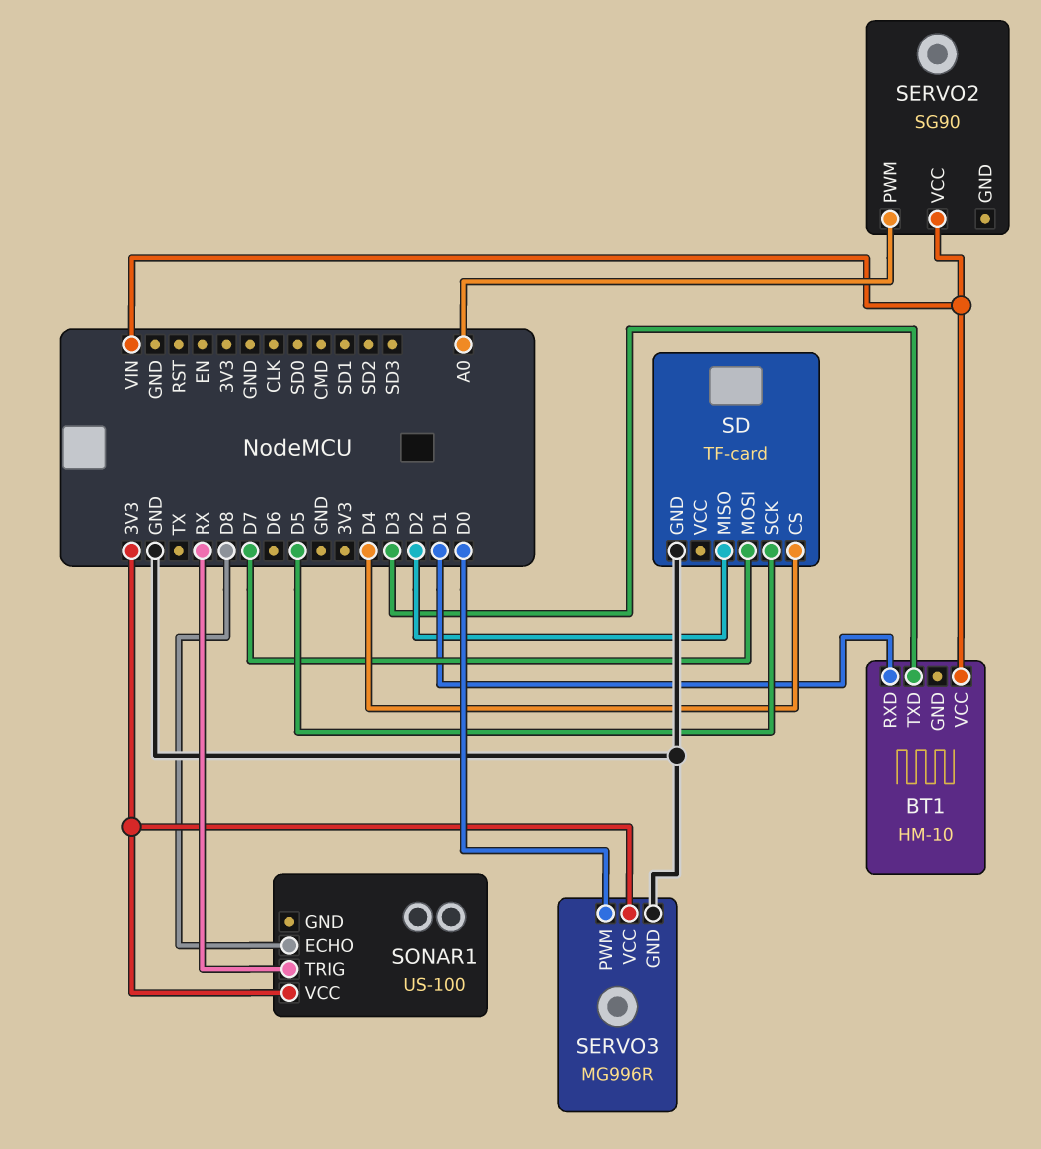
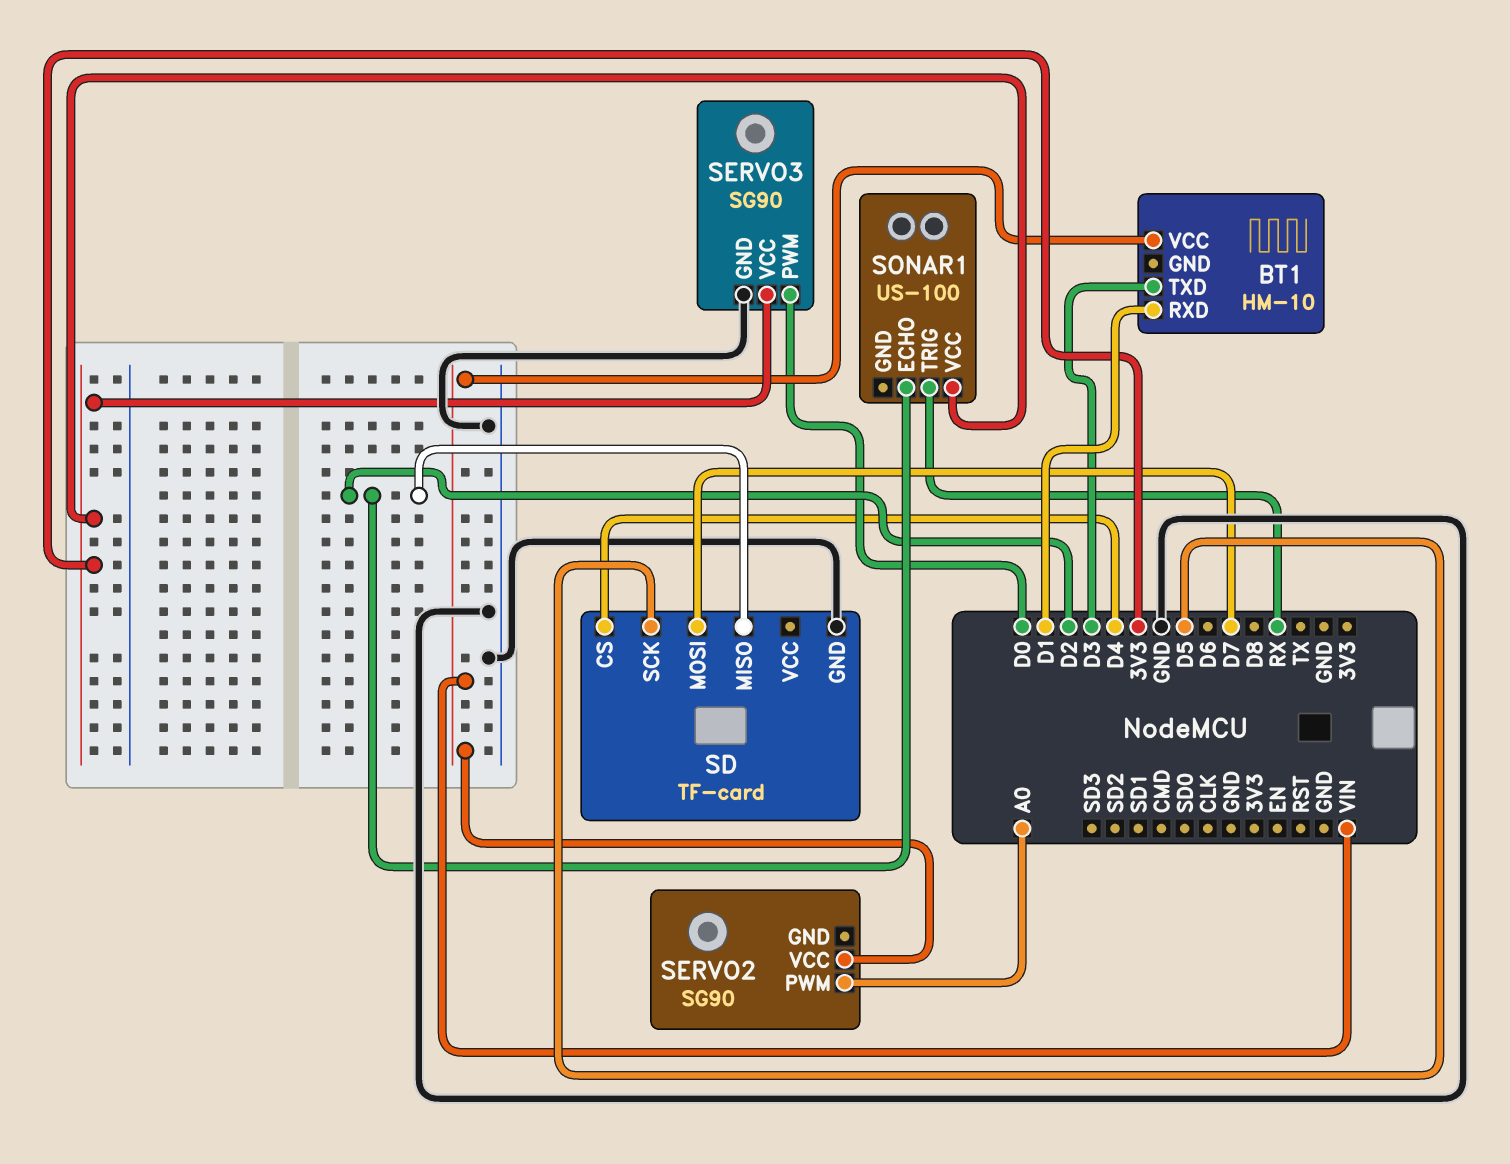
SERVO3: MG996R -> SG90
SONAR1 pin ECHO: D8 -> D2

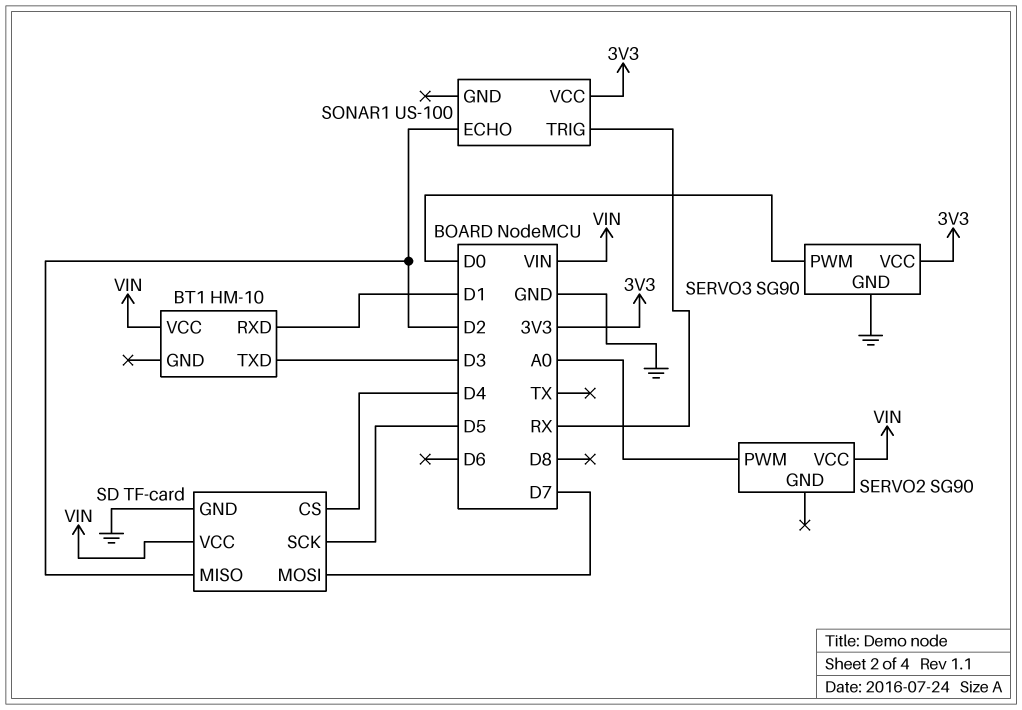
SD pin VCC: none -> VIN

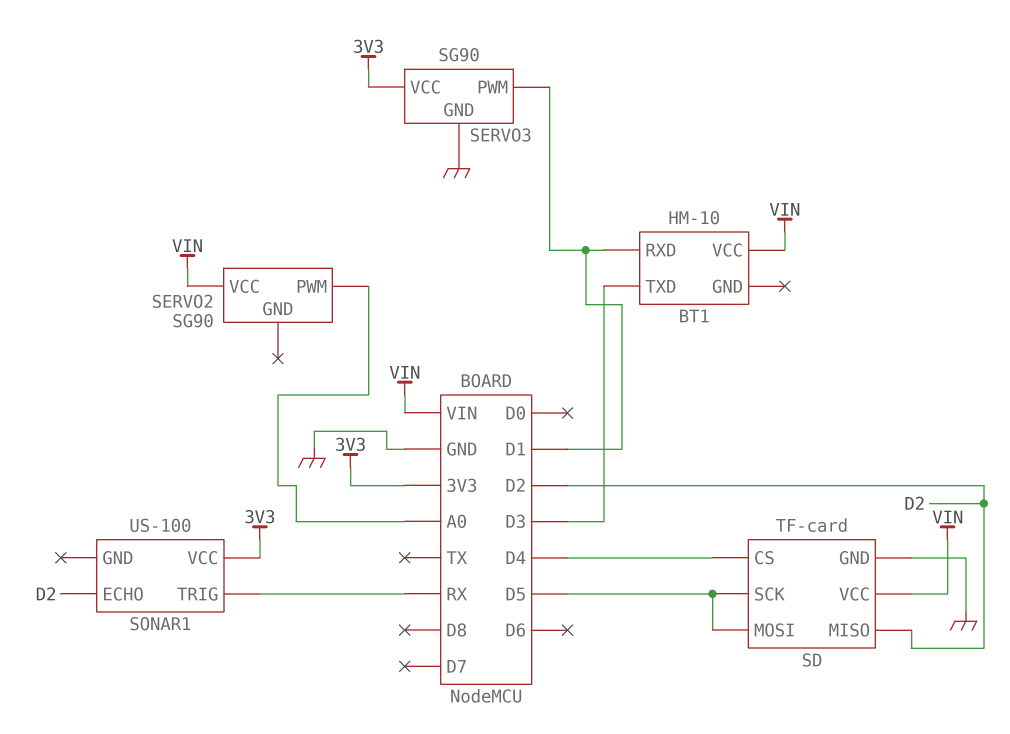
SD pin MOSI: D7 -> D5
SERVO3 pin PWM: D0 -> D1

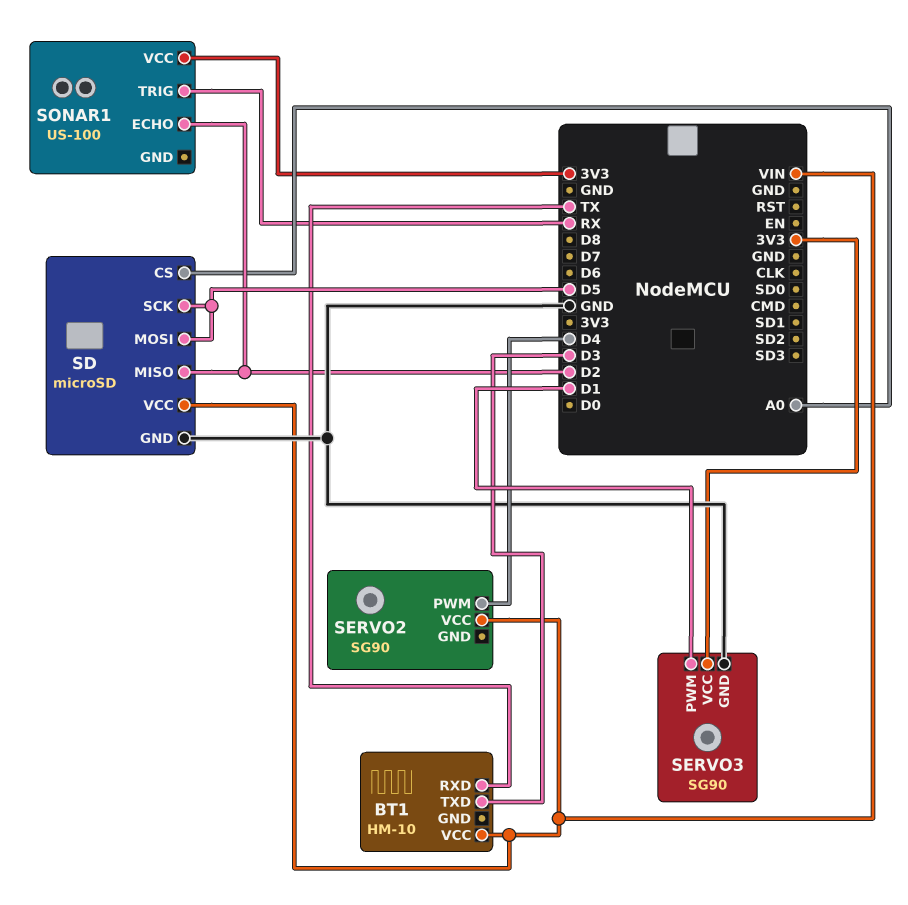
BT1 pin RXD: D1 -> TX
SD: TF-card -> microSD
SD pin CS: D4 -> A0
SERVO2 pin PWM: A0 -> D4

